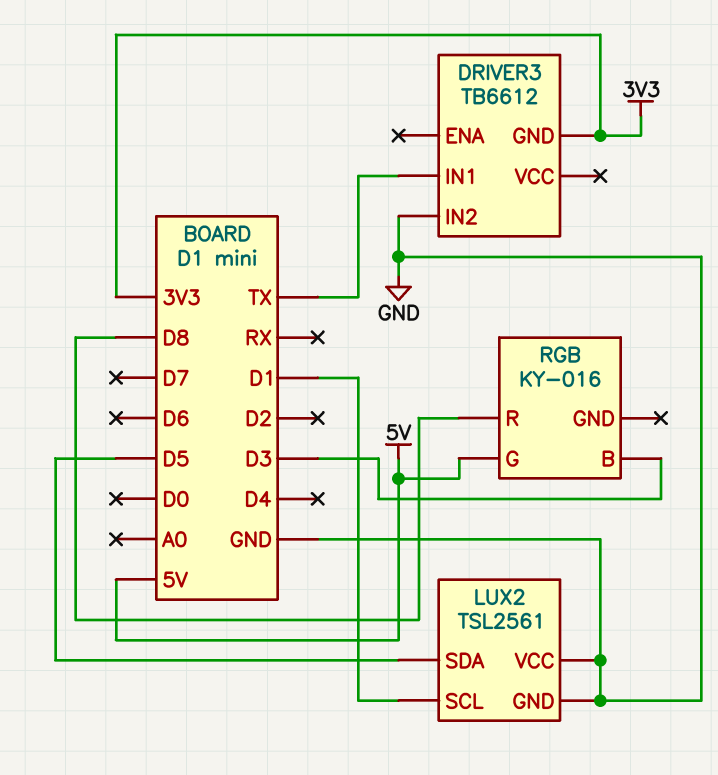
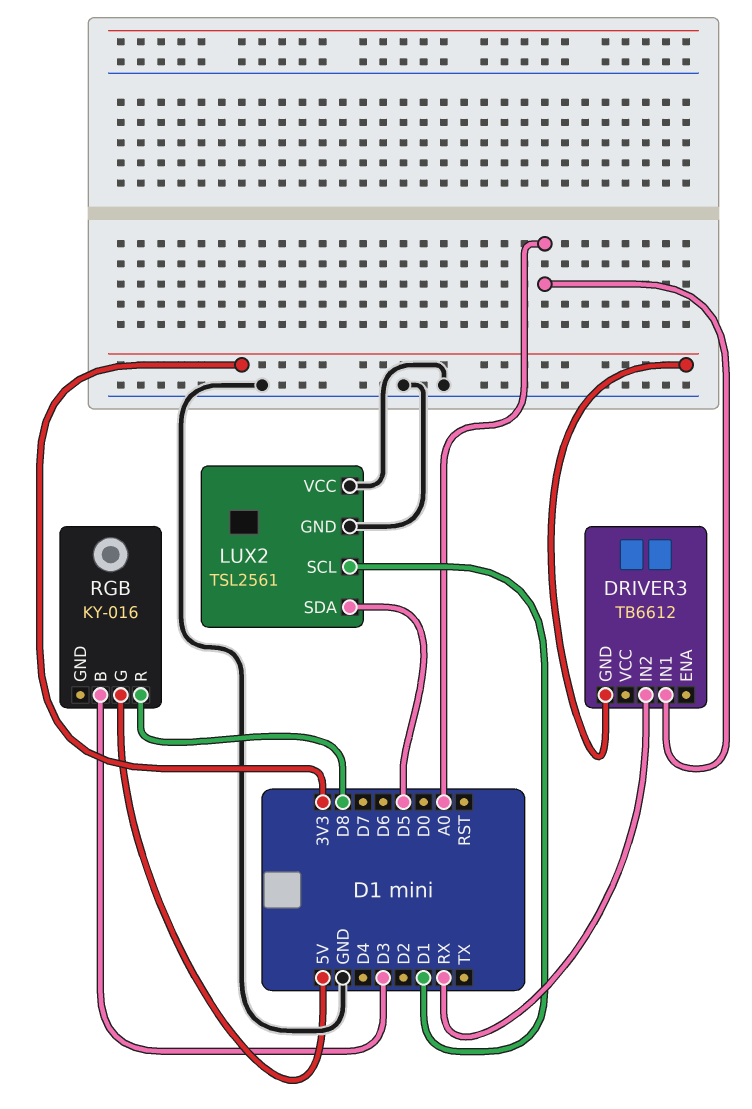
DRIVER3 pin IN1: TX -> A0
DRIVER3 pin IN2: GND -> RX

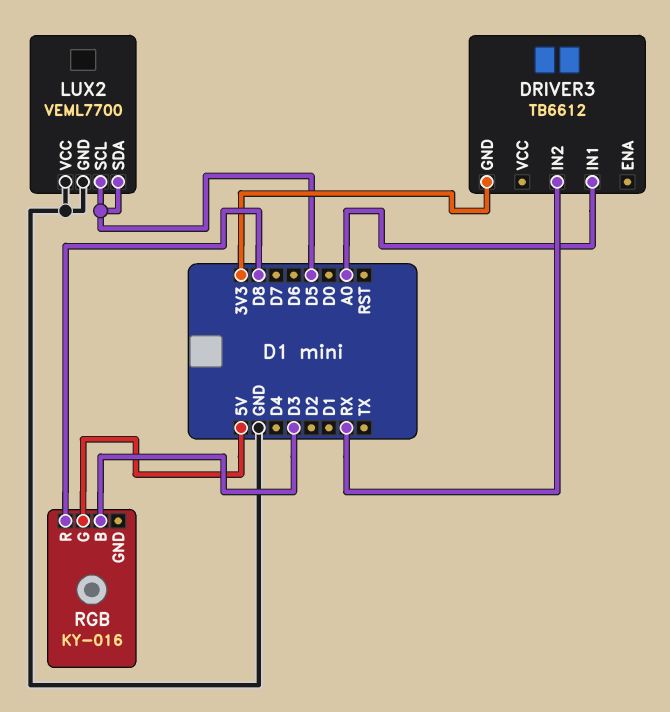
LUX2: TSL2561 -> VEML7700
LUX2 pin SCL: D1 -> D5

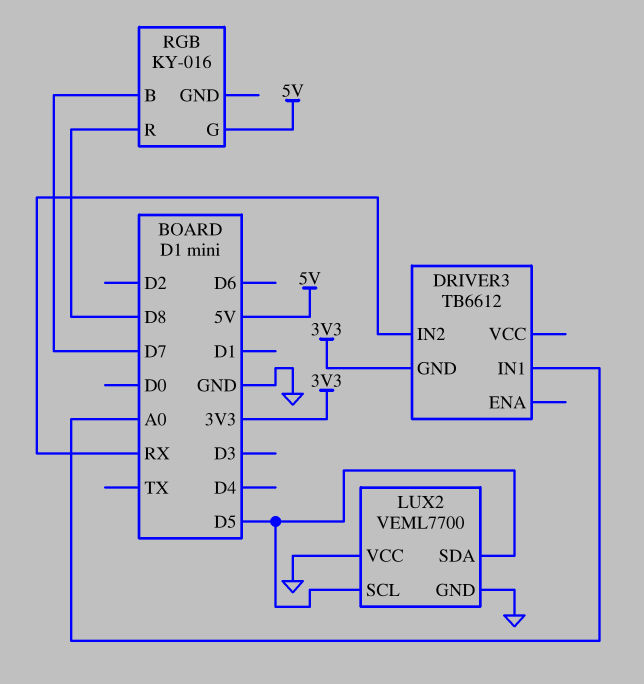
RGB pin B: D3 -> D7

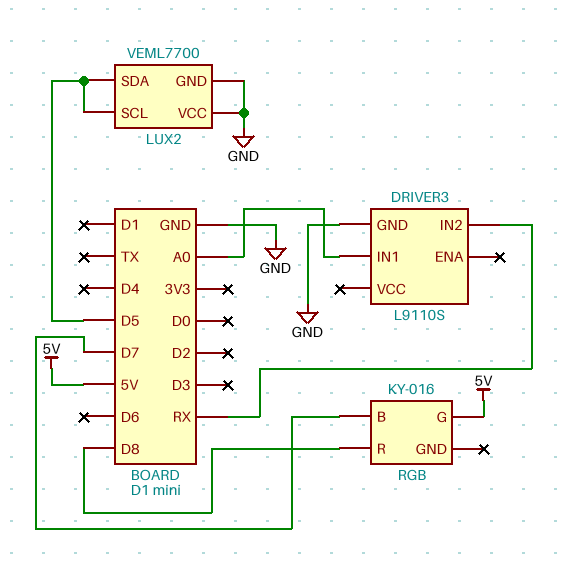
DRIVER3: TB6612 -> L9110S
DRIVER3 pin GND: 3V3 -> GND

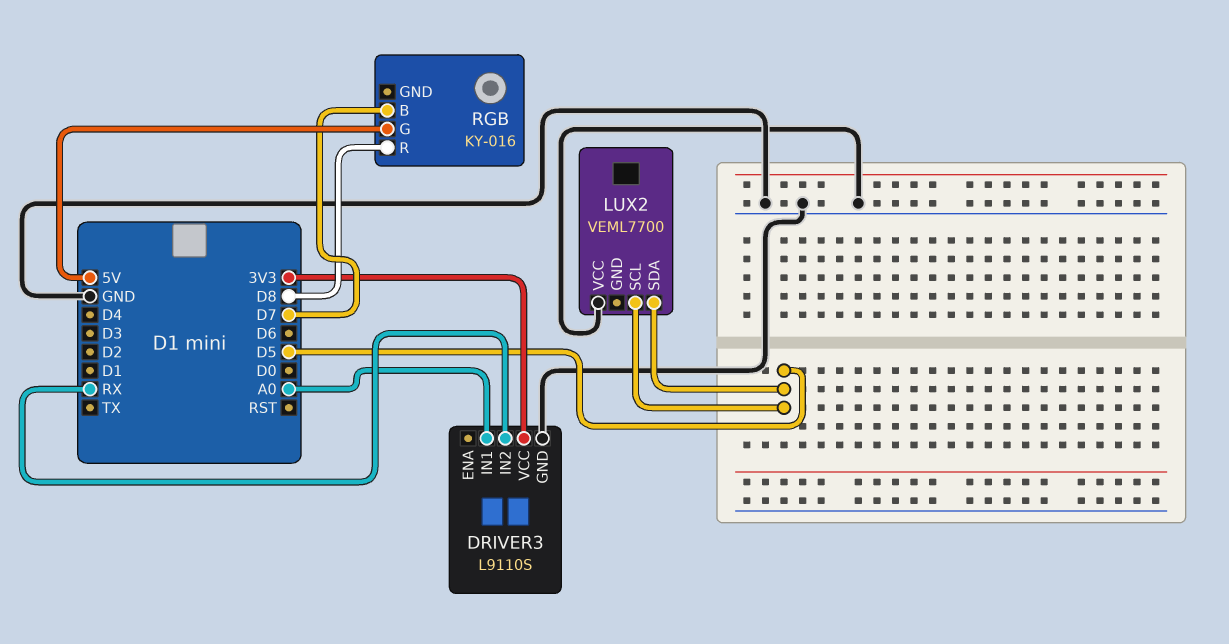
DRIVER3 pin VCC: none -> 3V3
LUX2 pin GND: GND -> none

